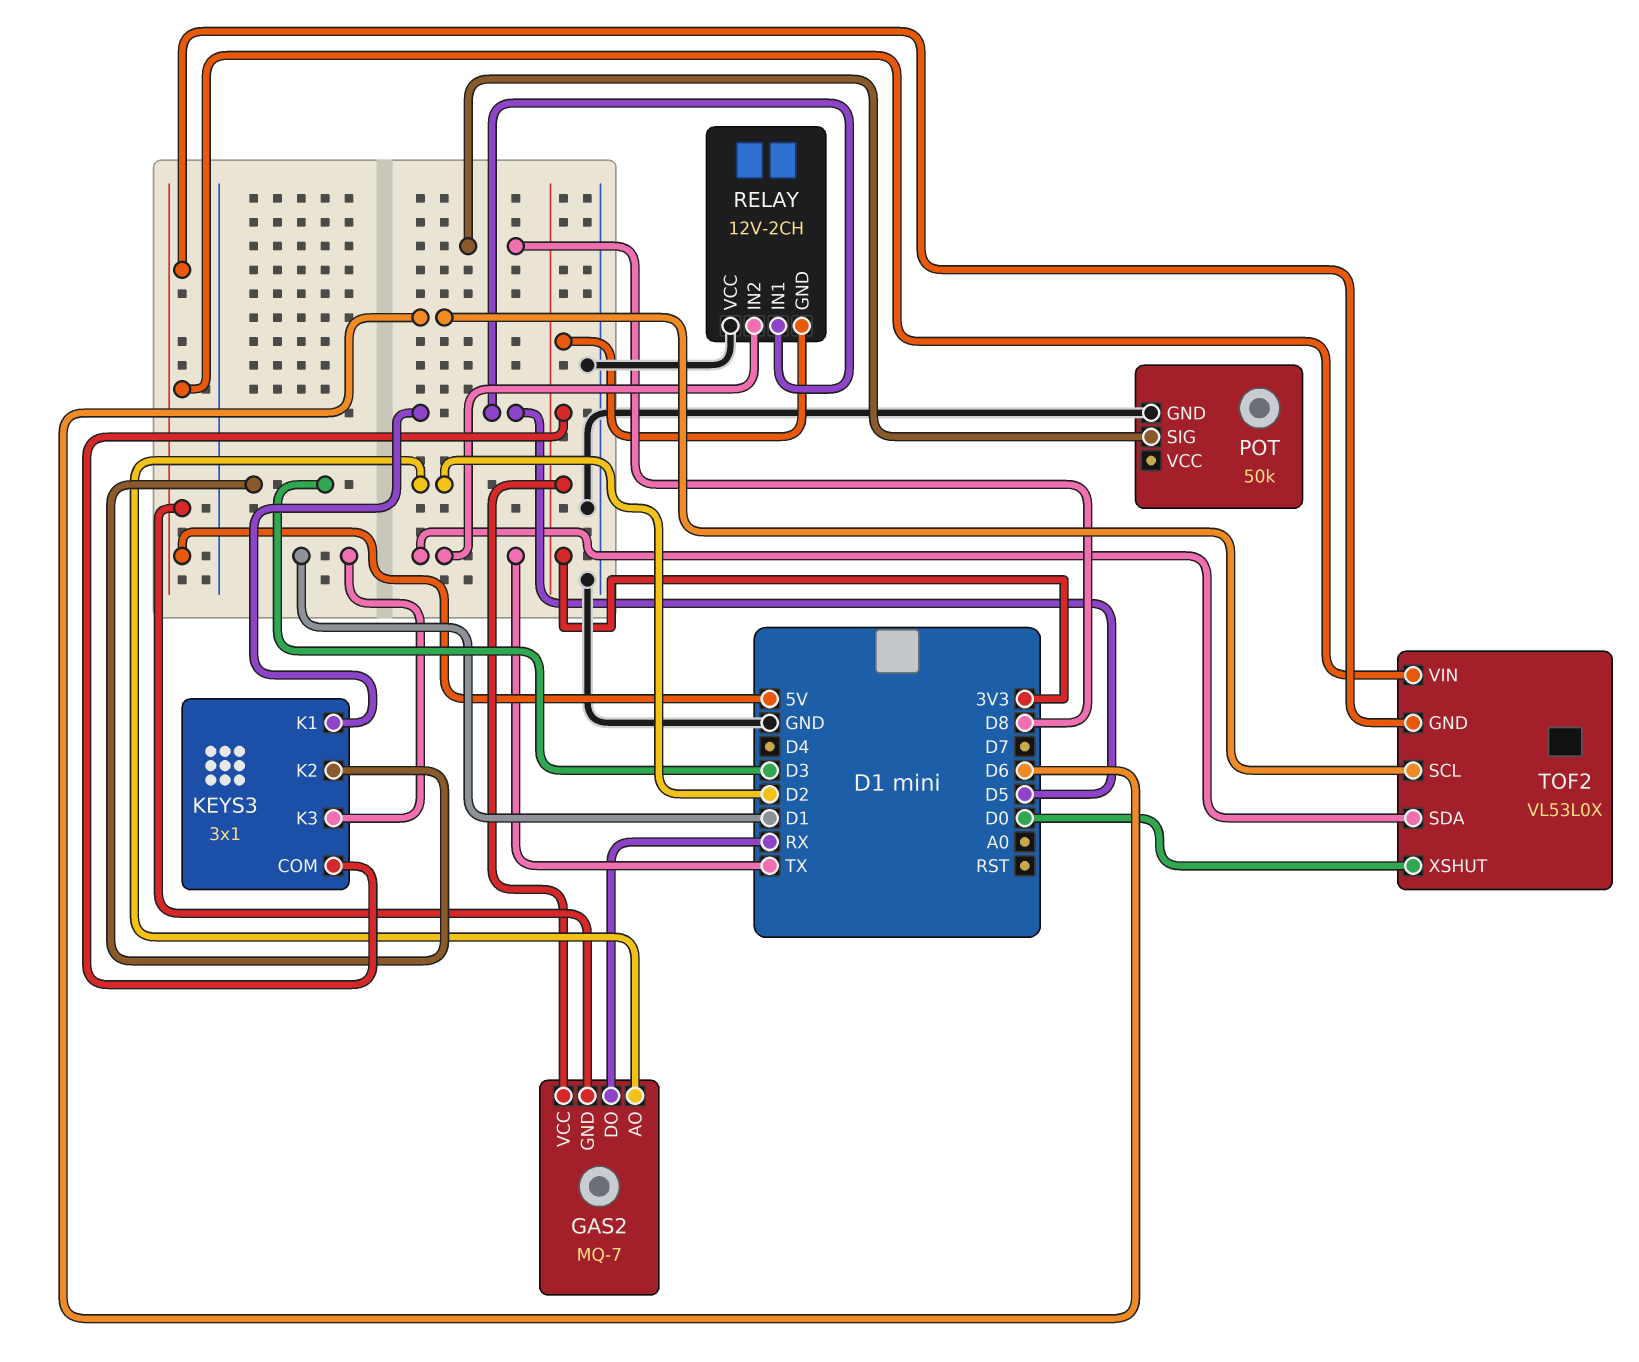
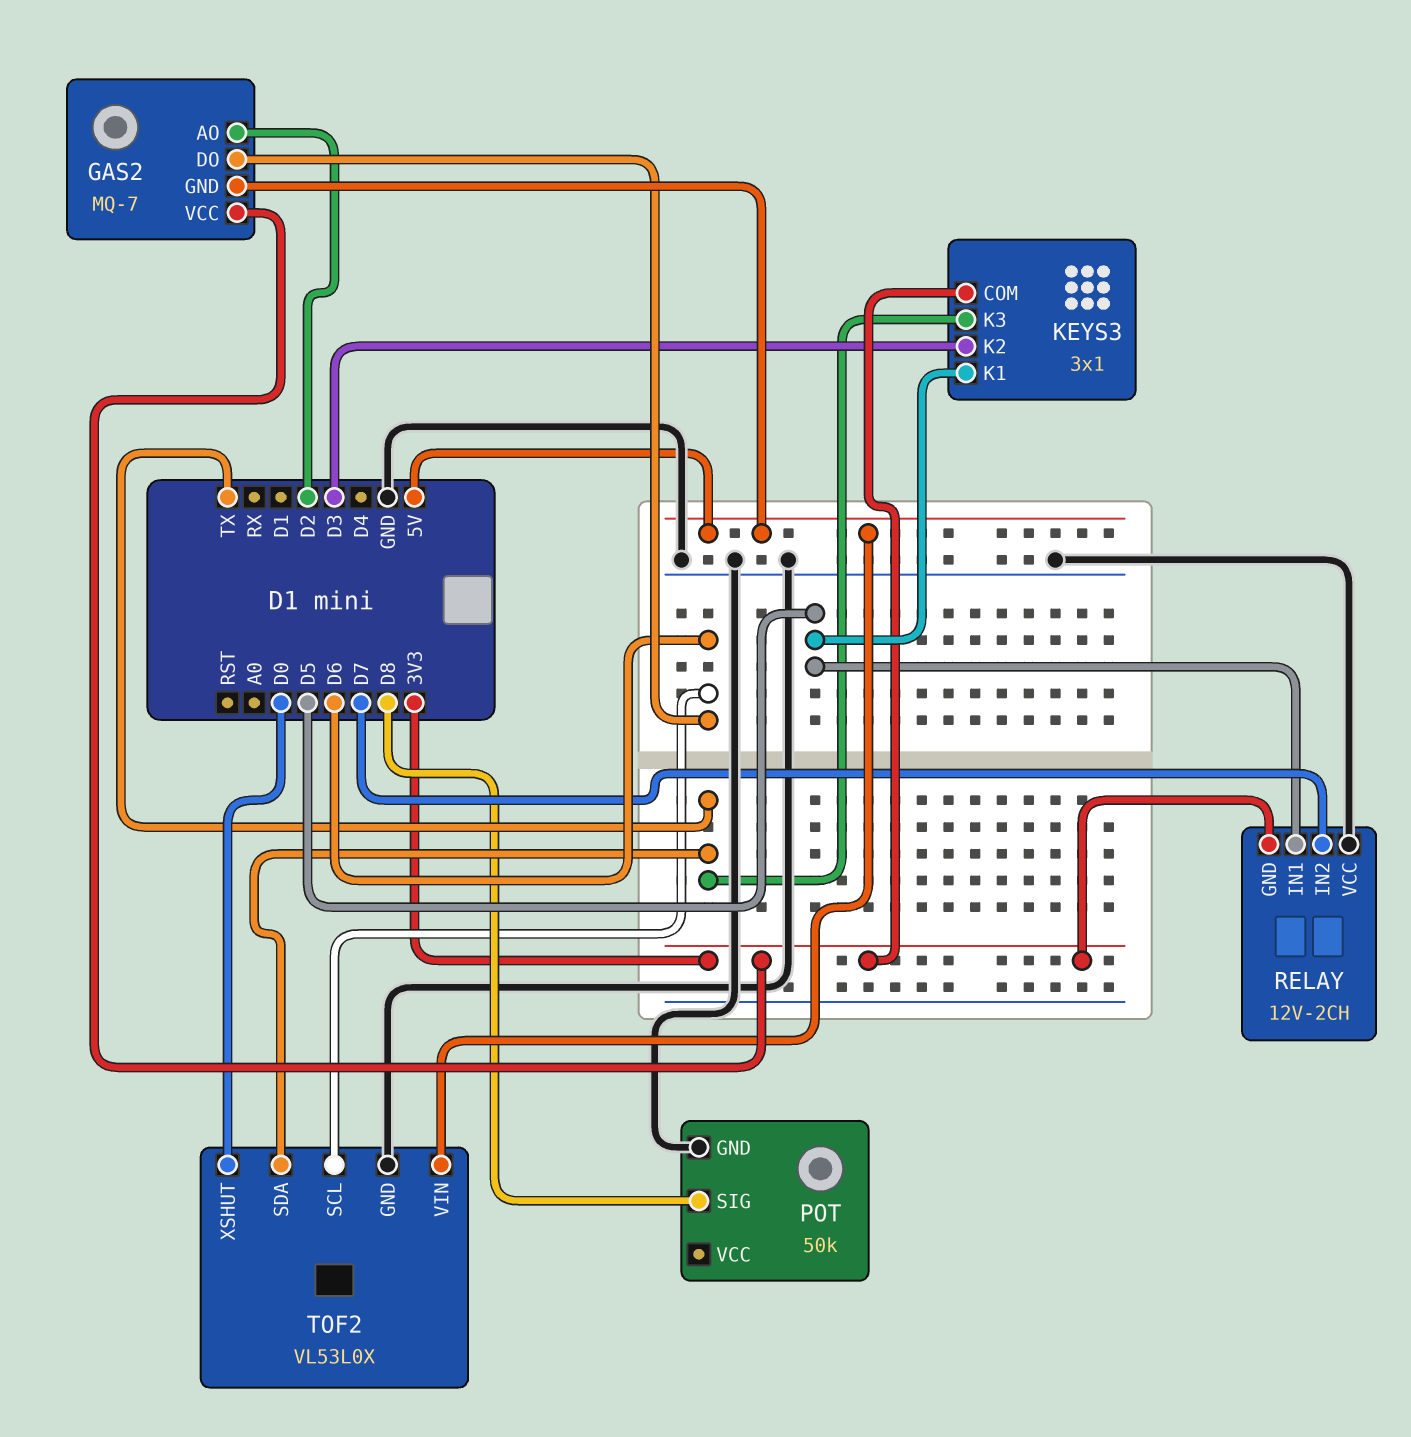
GAS2 pin DO: RX -> D6
KEYS3 pin K3: D1 -> TX
RELAY pin IN2: TX -> D7
TOF2 pin GND: 5V -> GND

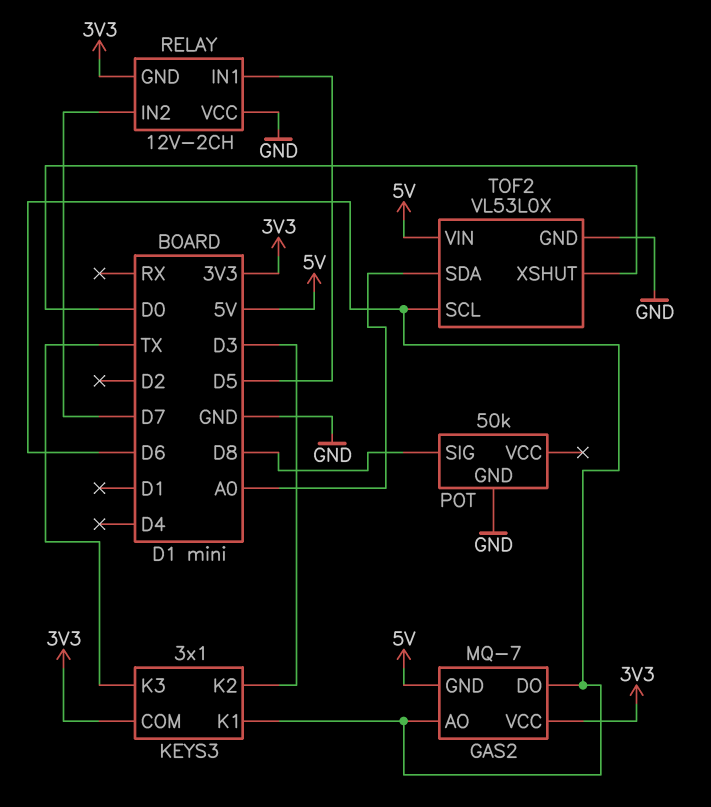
GAS2 pin AO: D2 -> D6
KEYS3 pin K1: D5 -> D6
TOF2 pin SDA: TX -> A0

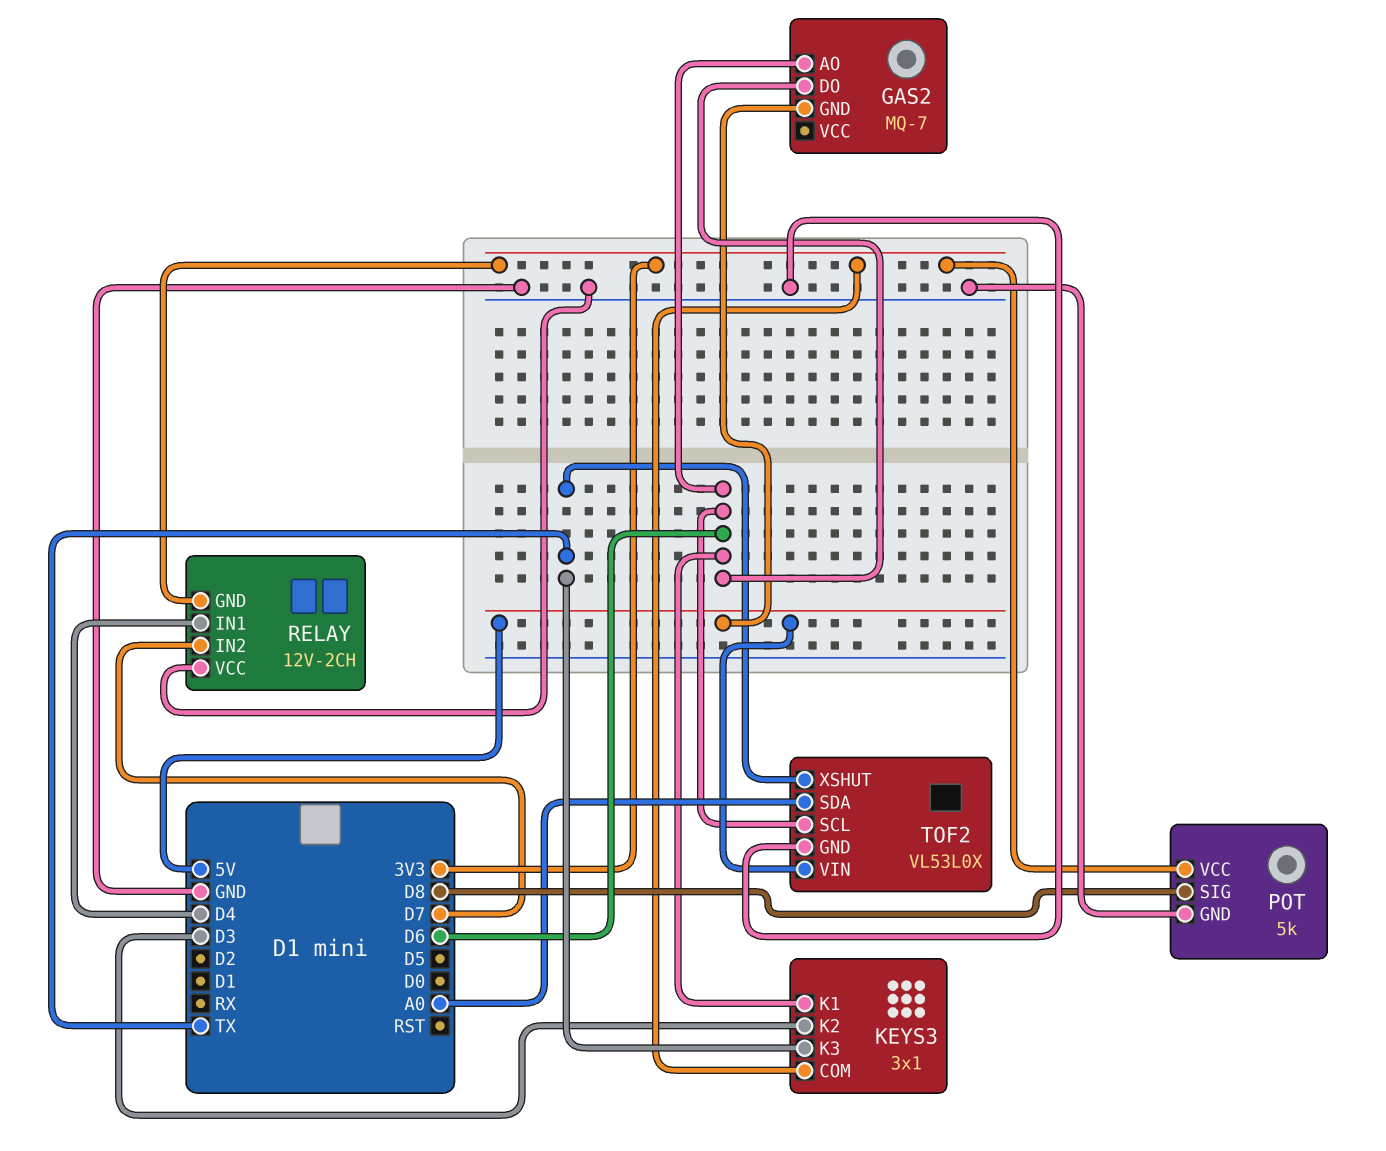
GAS2 pin VCC: 3V3 -> none
POT: 50k -> 5k
POT pin VCC: none -> 3V3
RELAY pin IN1: D5 -> D4
TOF2 pin XSHUT: D0 -> TX

